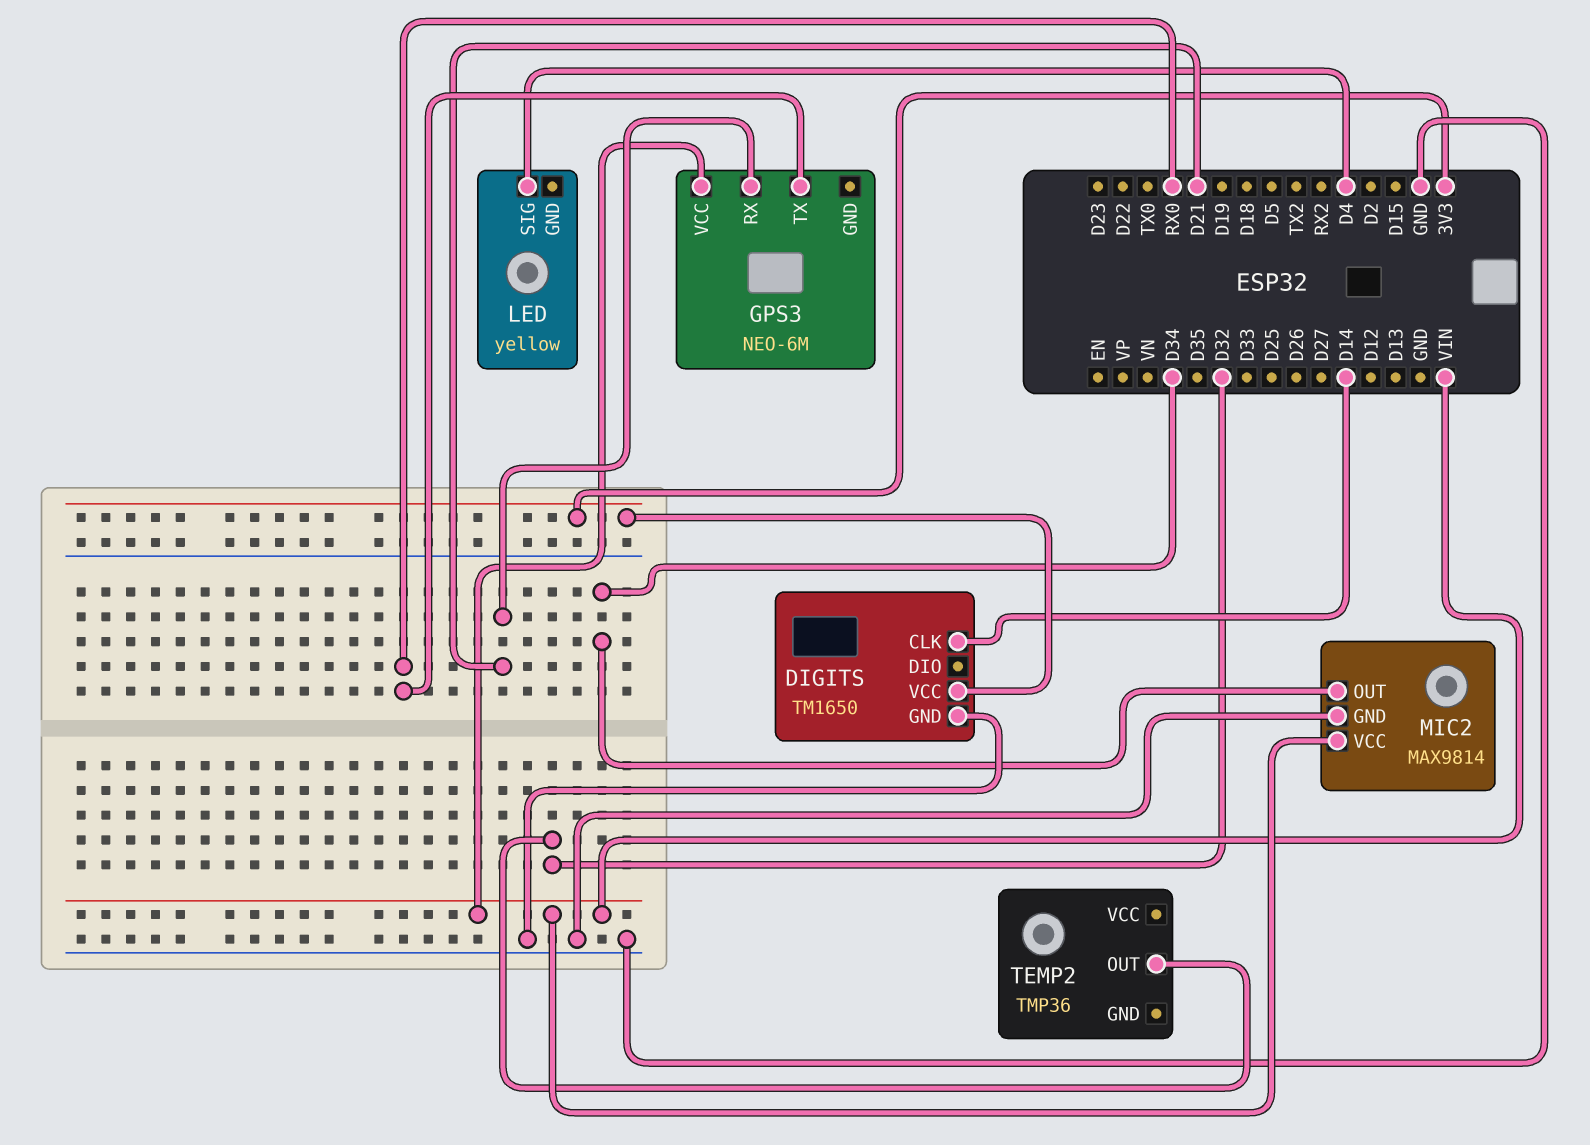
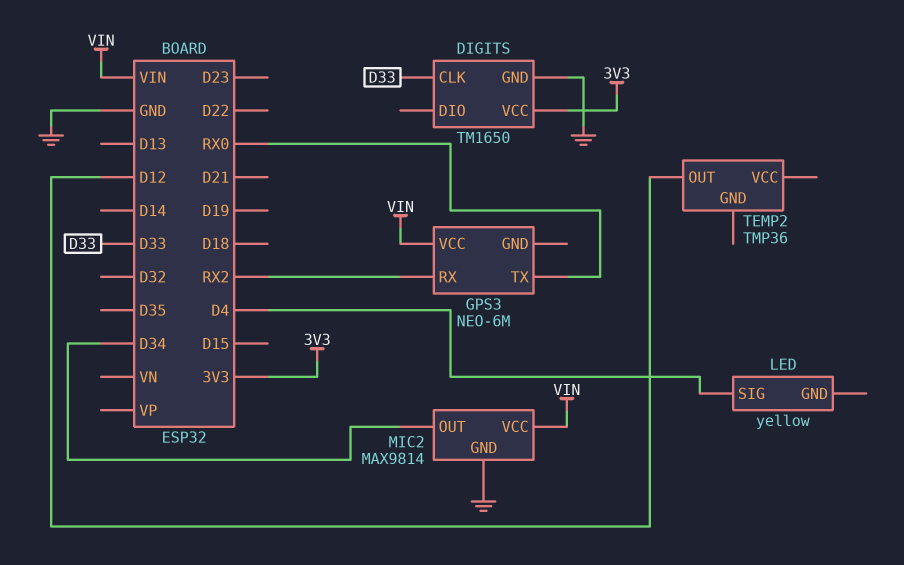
DIGITS pin CLK: D14 -> D33
GPS3 pin RX: D21 -> RX2
TEMP2 pin OUT: D32 -> D12

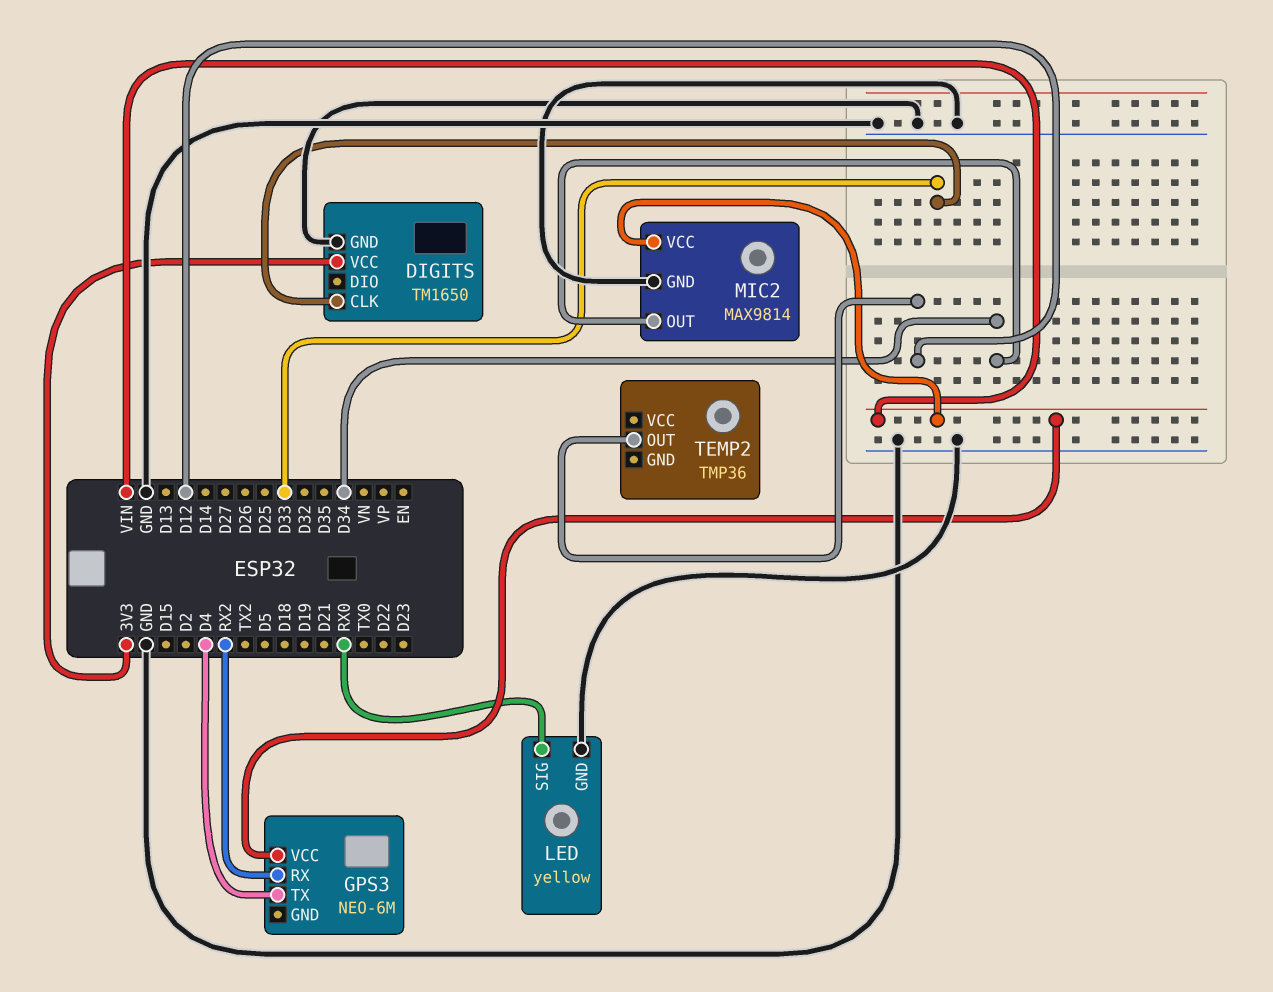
GPS3 pin TX: RX0 -> D4
LED pin GND: none -> GND
LED pin SIG: D4 -> RX0

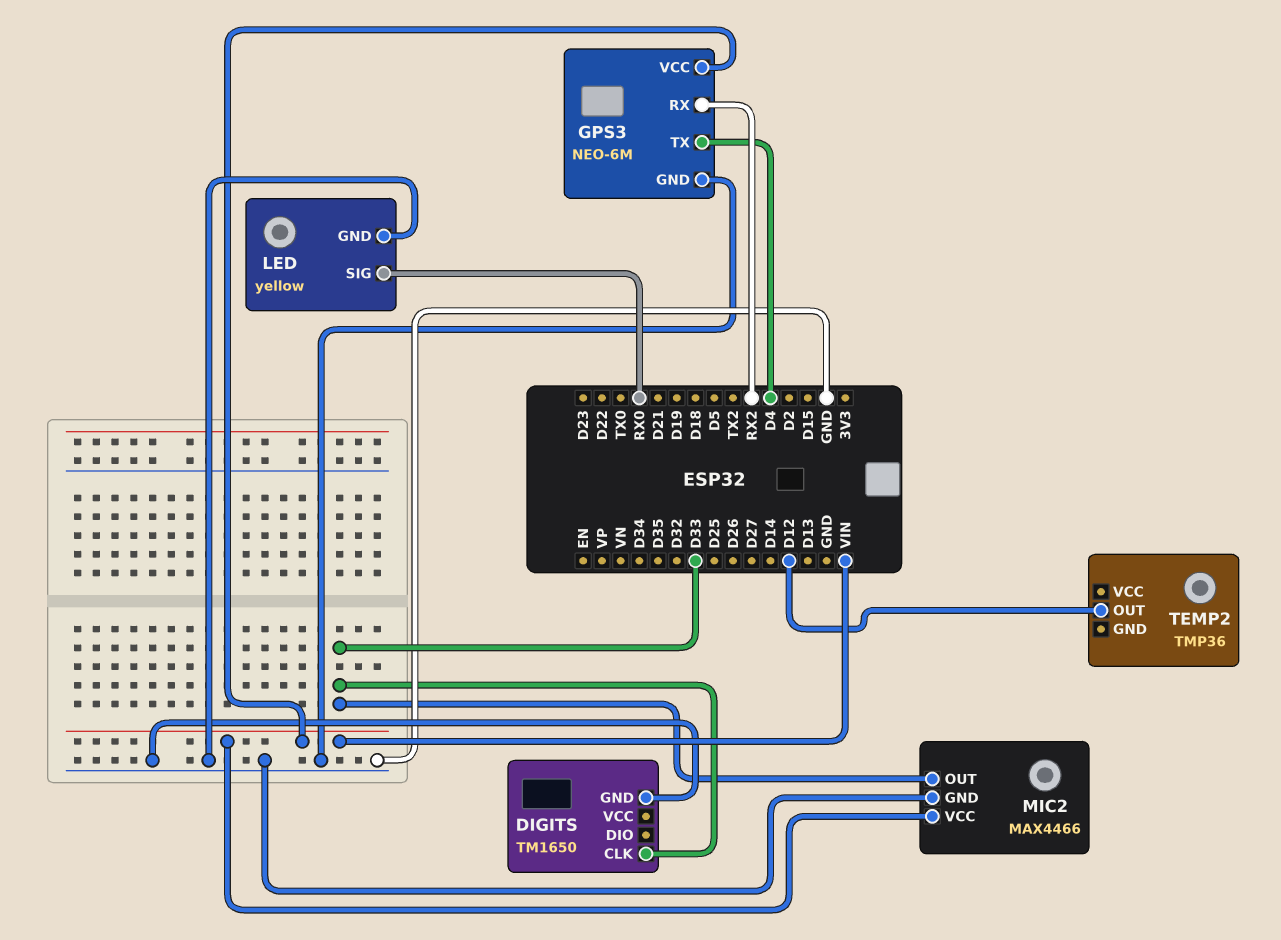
DIGITS pin VCC: 3V3 -> none
GPS3 pin GND: none -> GND
MIC2: MAX9814 -> MAX4466
MIC2 pin OUT: D34 -> D33

